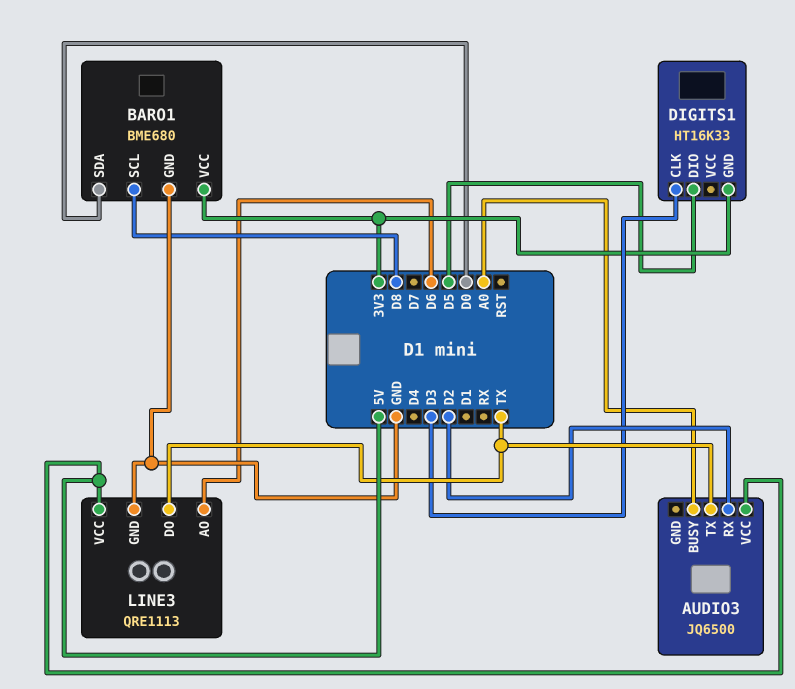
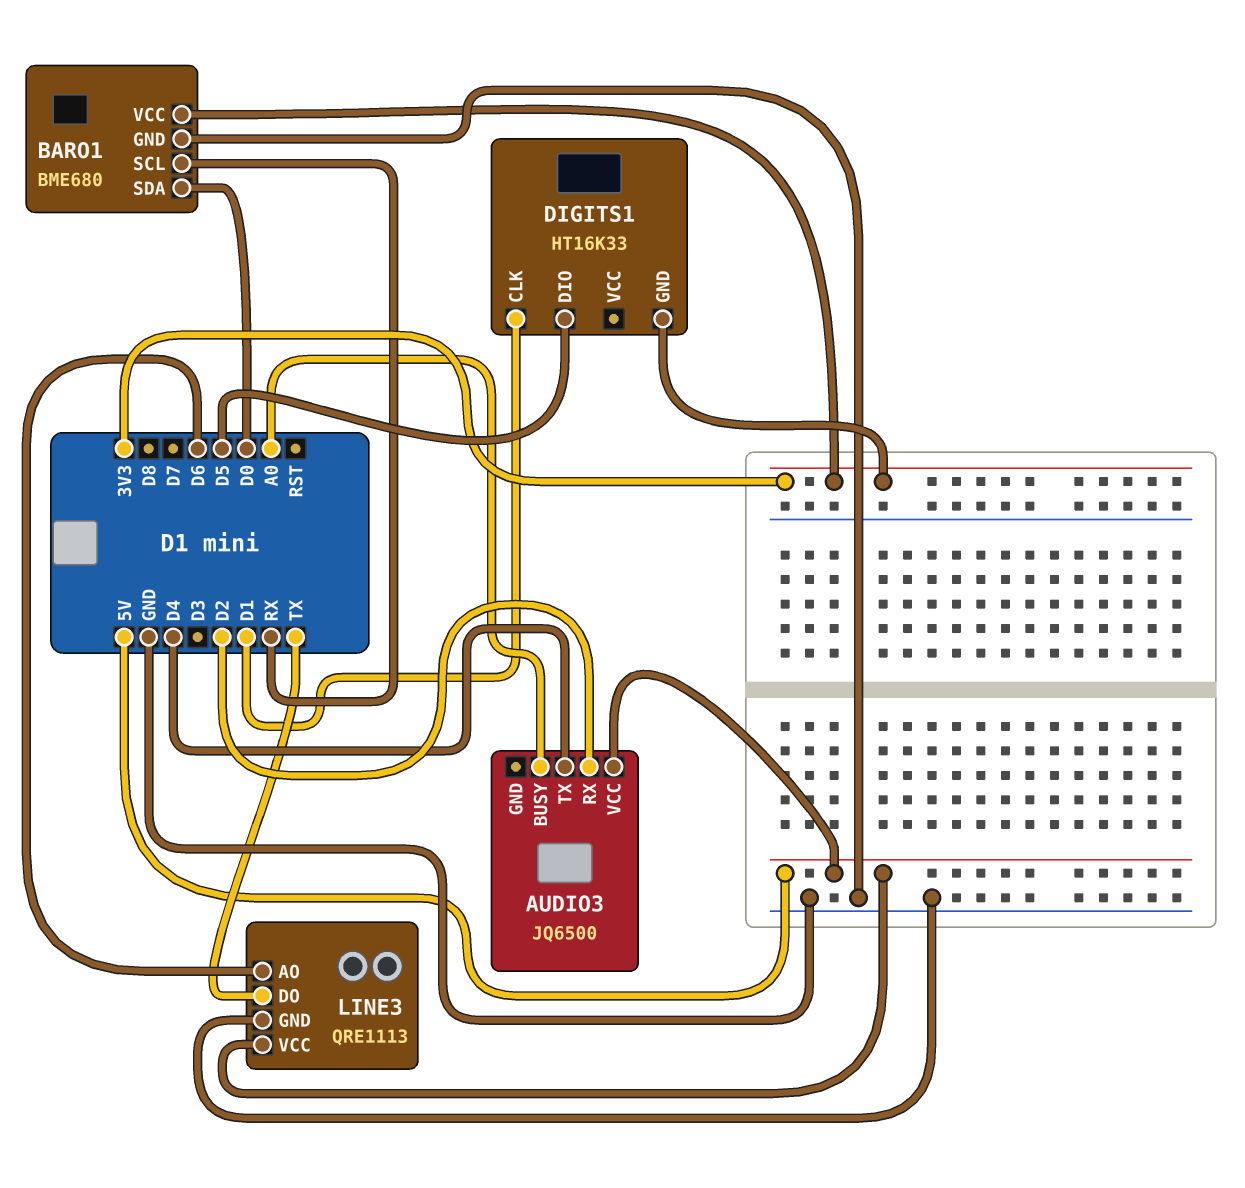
AUDIO3 pin TX: TX -> D4
BARO1 pin SCL: D8 -> RX
DIGITS1 pin CLK: D3 -> D1

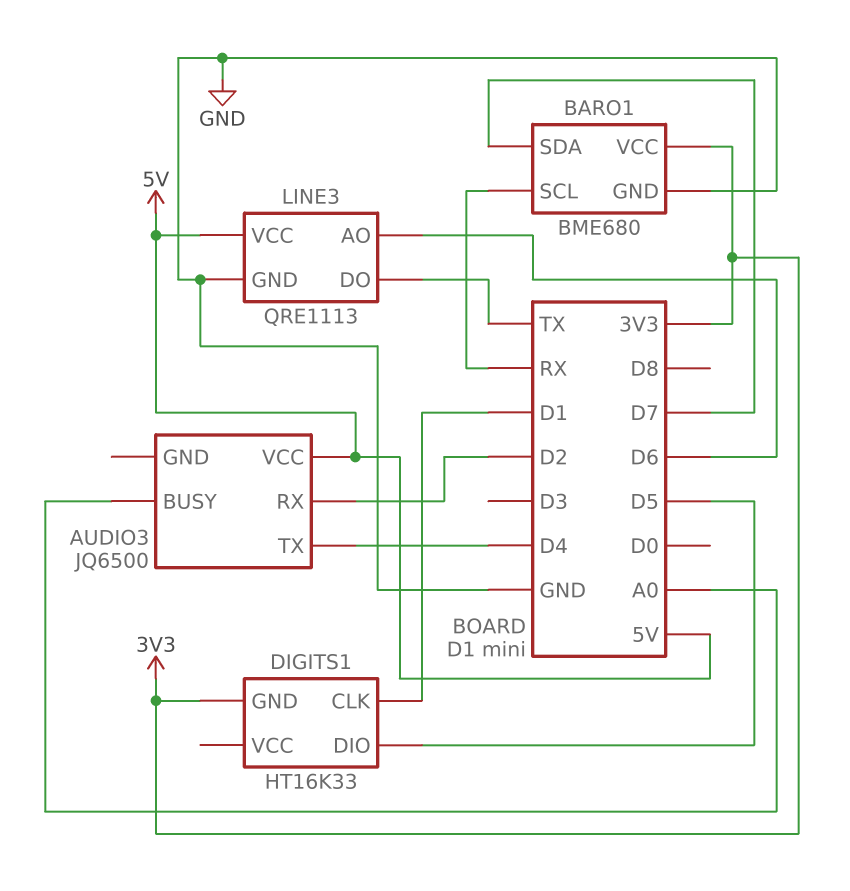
BARO1 pin SDA: D0 -> D7

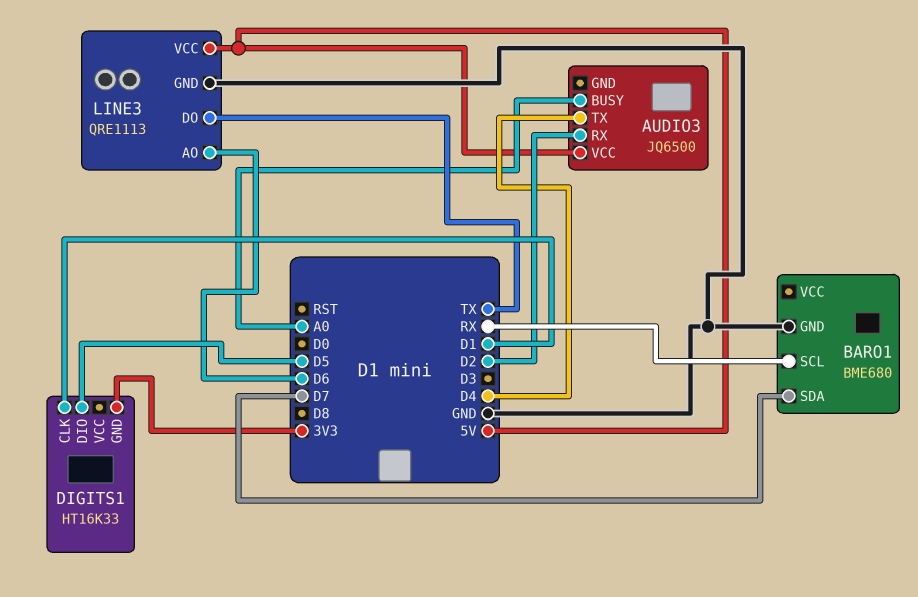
BARO1 pin VCC: 3V3 -> none

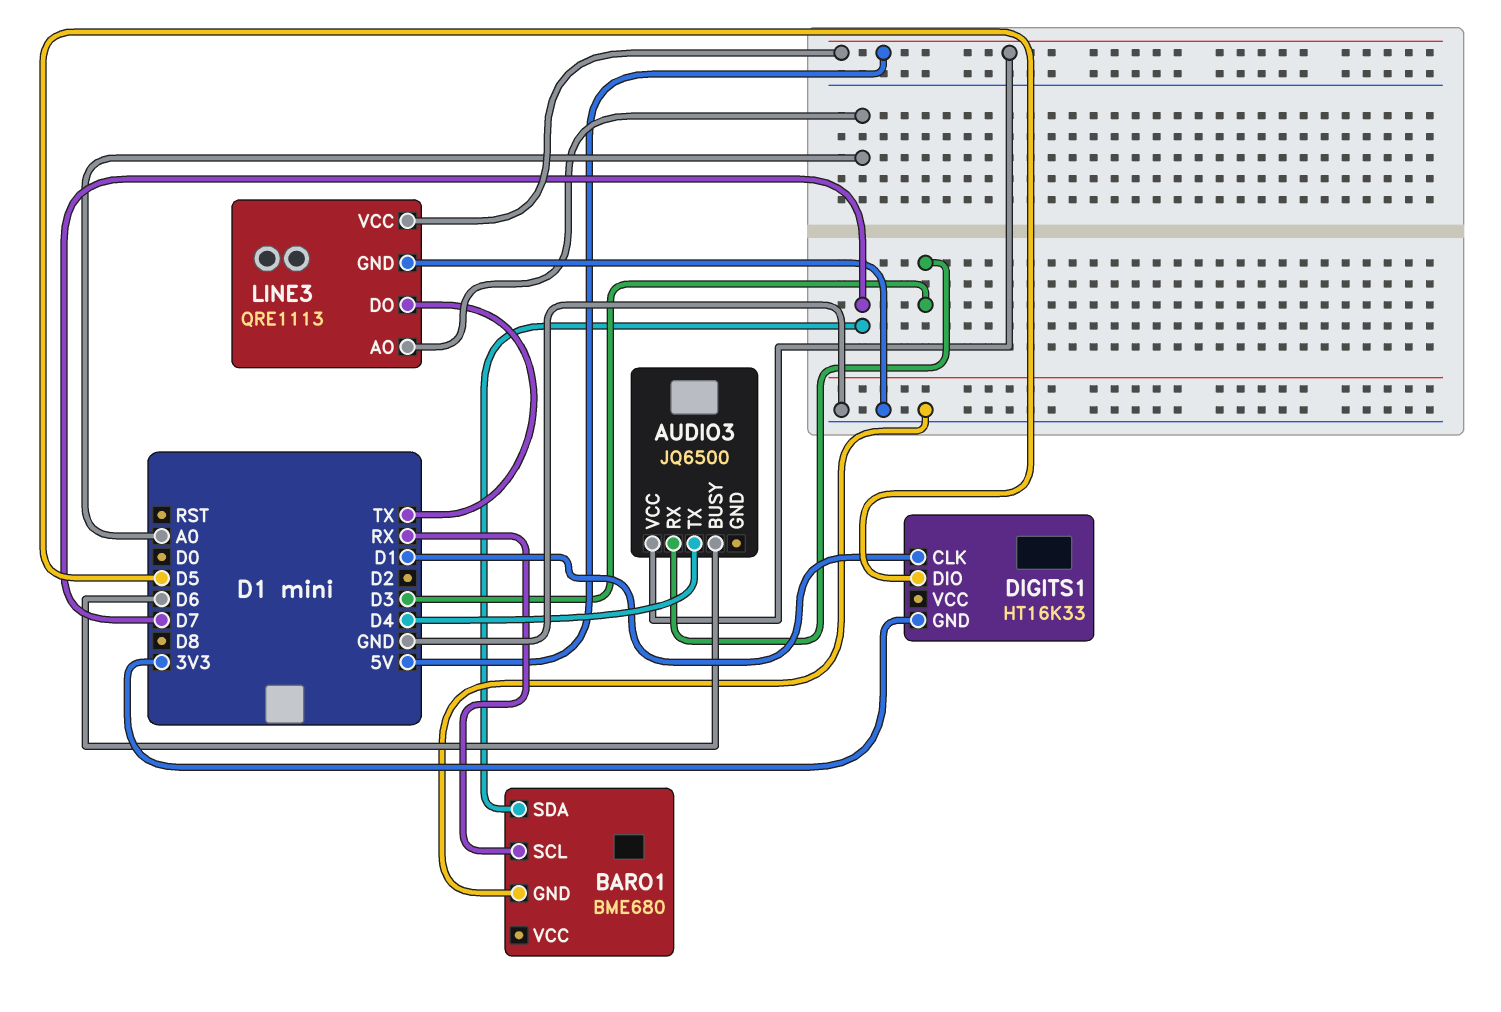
AUDIO3 pin BUSY: A0 -> D6
AUDIO3 pin RX: D2 -> D3
LINE3 pin AO: D6 -> A0

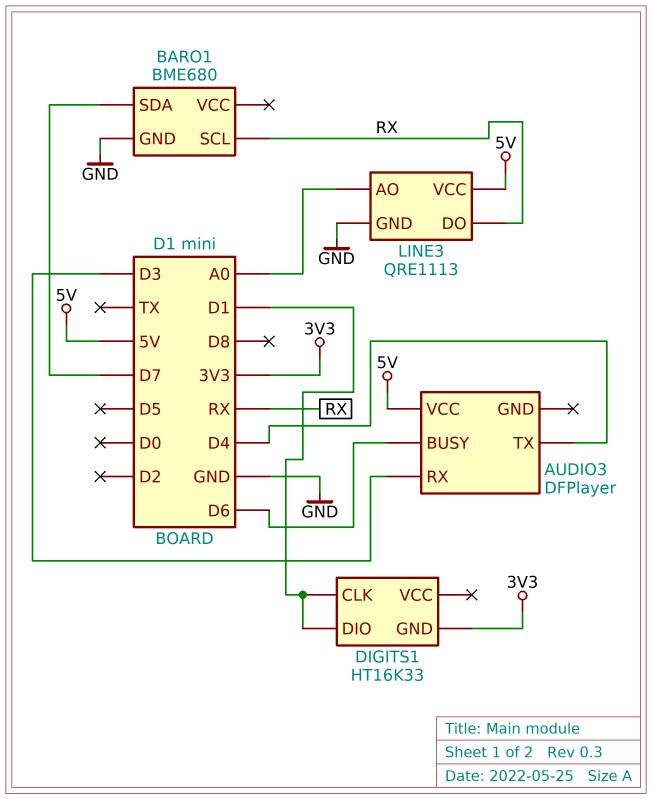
AUDIO3: JQ6500 -> DFPlayer
DIGITS1 pin DIO: D5 -> D1
LINE3 pin DO: TX -> RX

